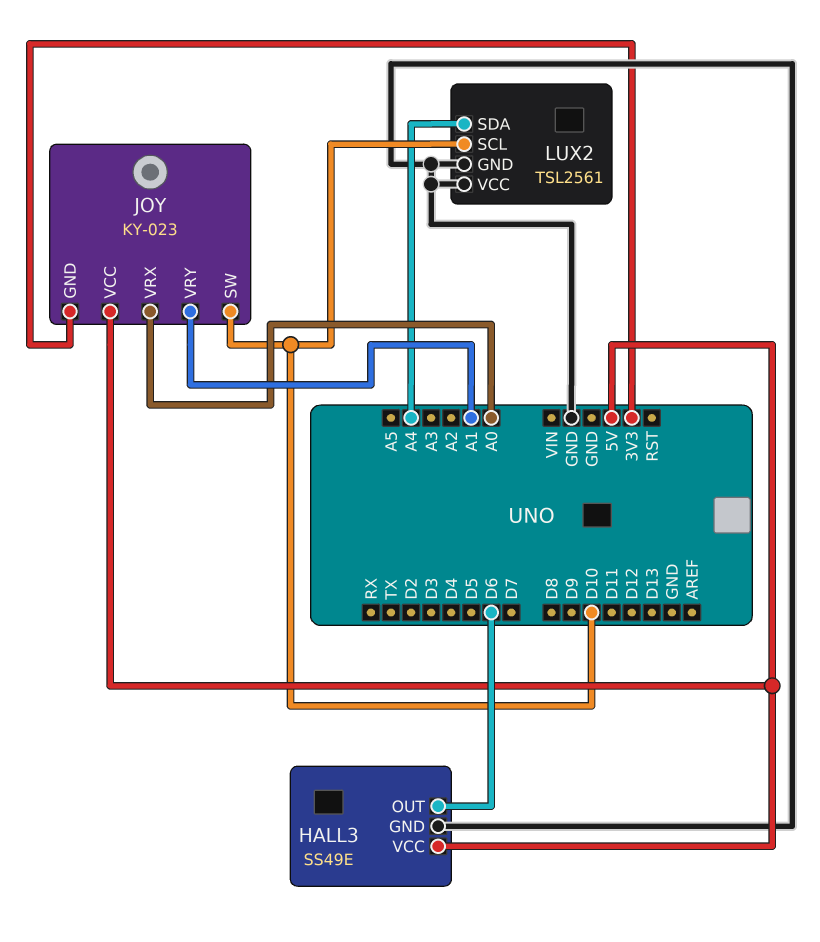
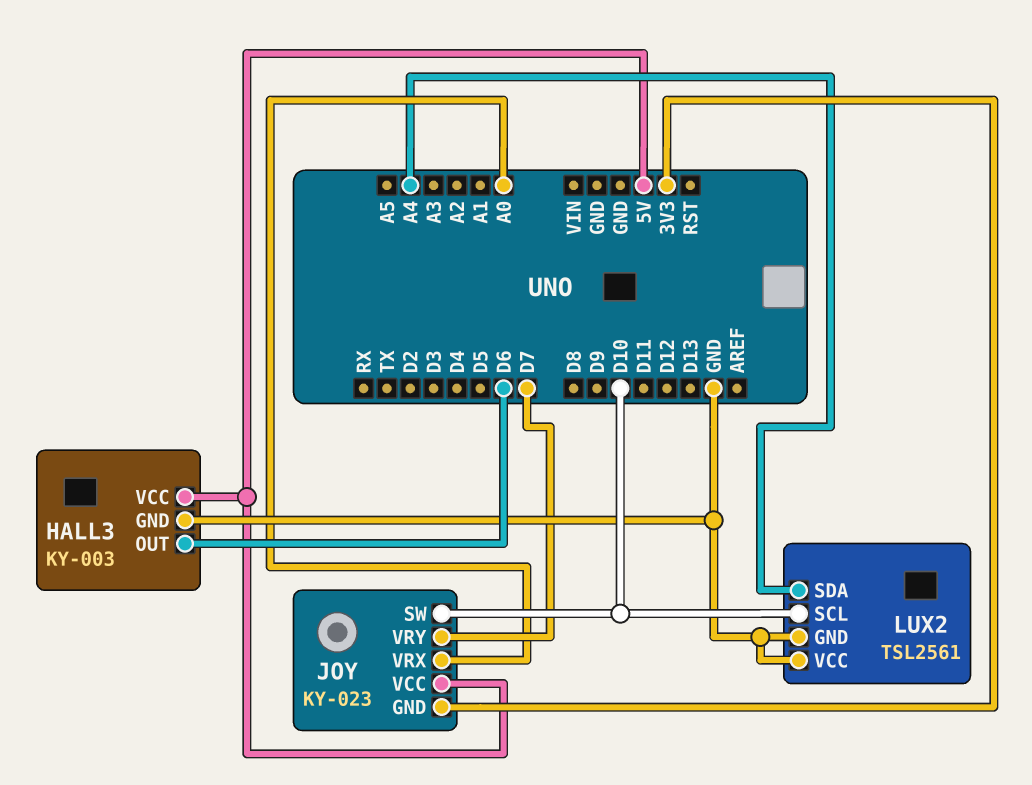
HALL3: SS49E -> KY-003
JOY pin VRY: A1 -> D7

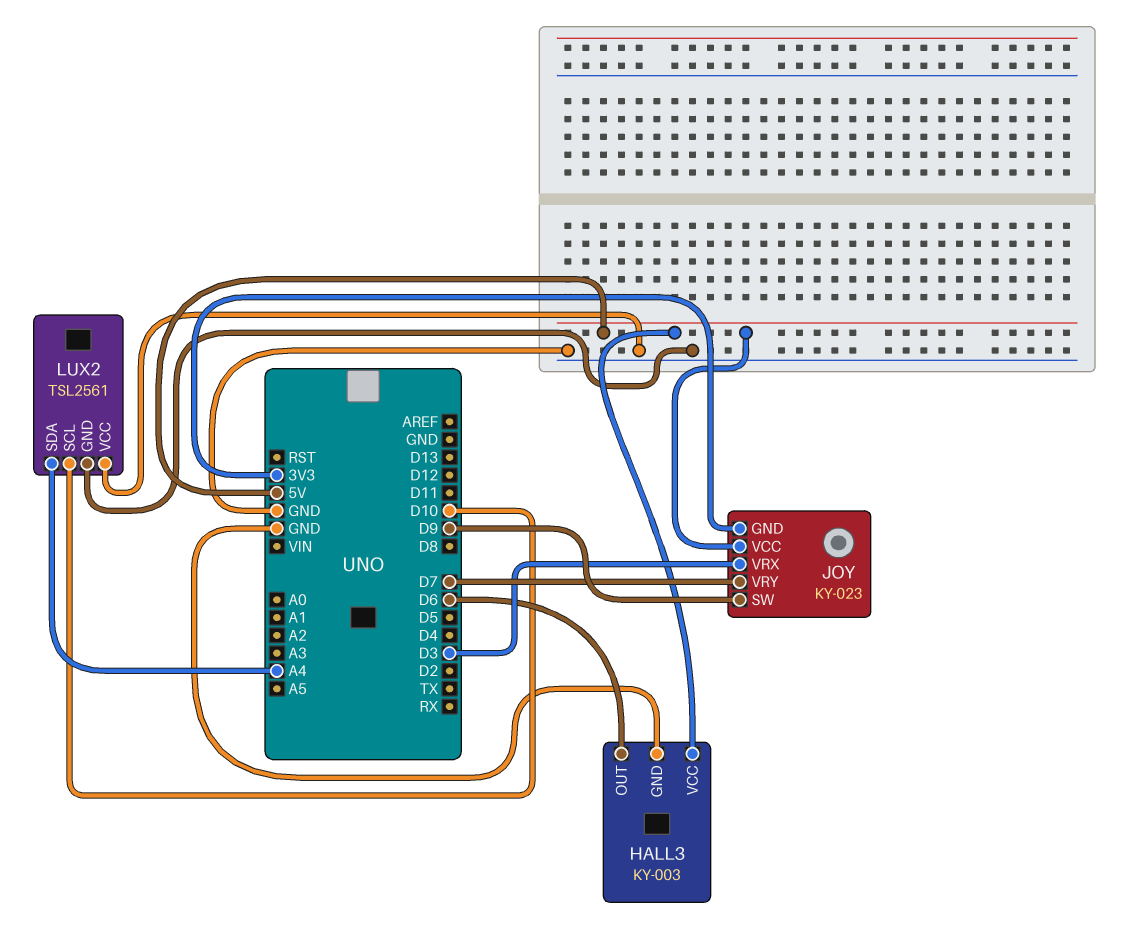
JOY pin SW: D10 -> D9
JOY pin VRX: A0 -> D3

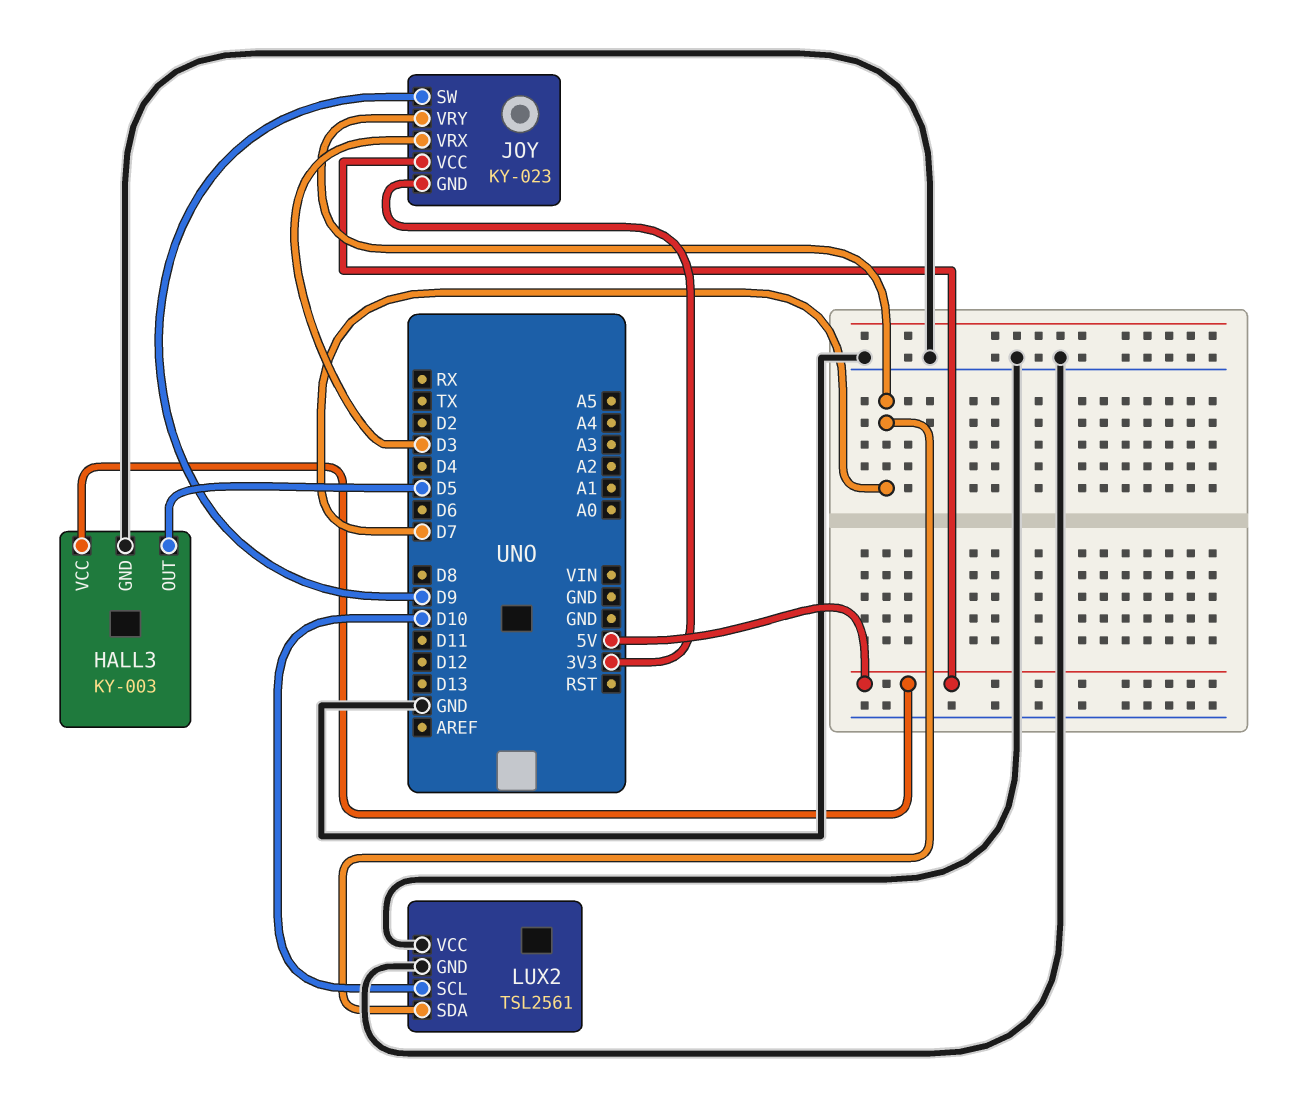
HALL3 pin OUT: D6 -> D5
LUX2 pin SDA: A4 -> D7

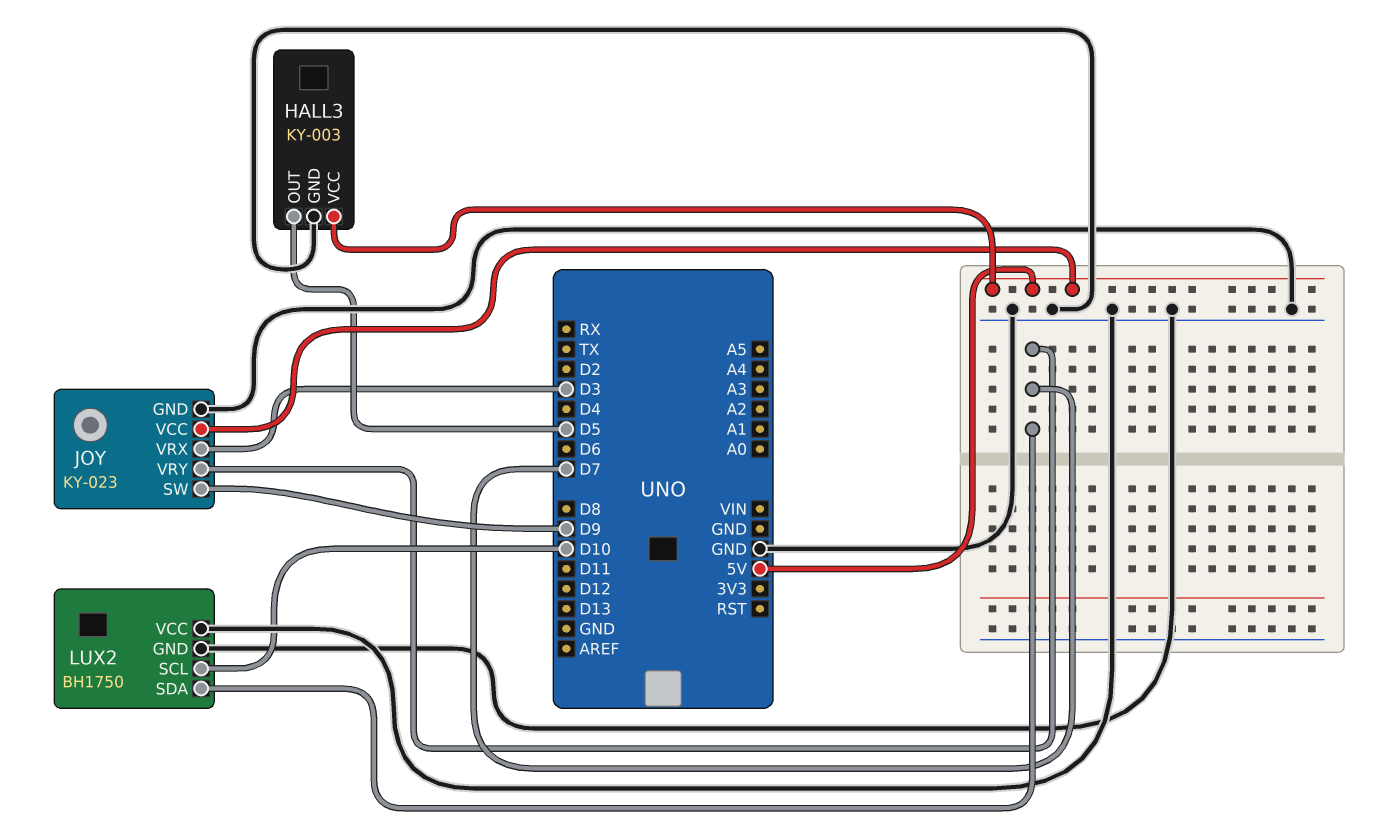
JOY pin GND: 3V3 -> GND
LUX2: TSL2561 -> BH1750

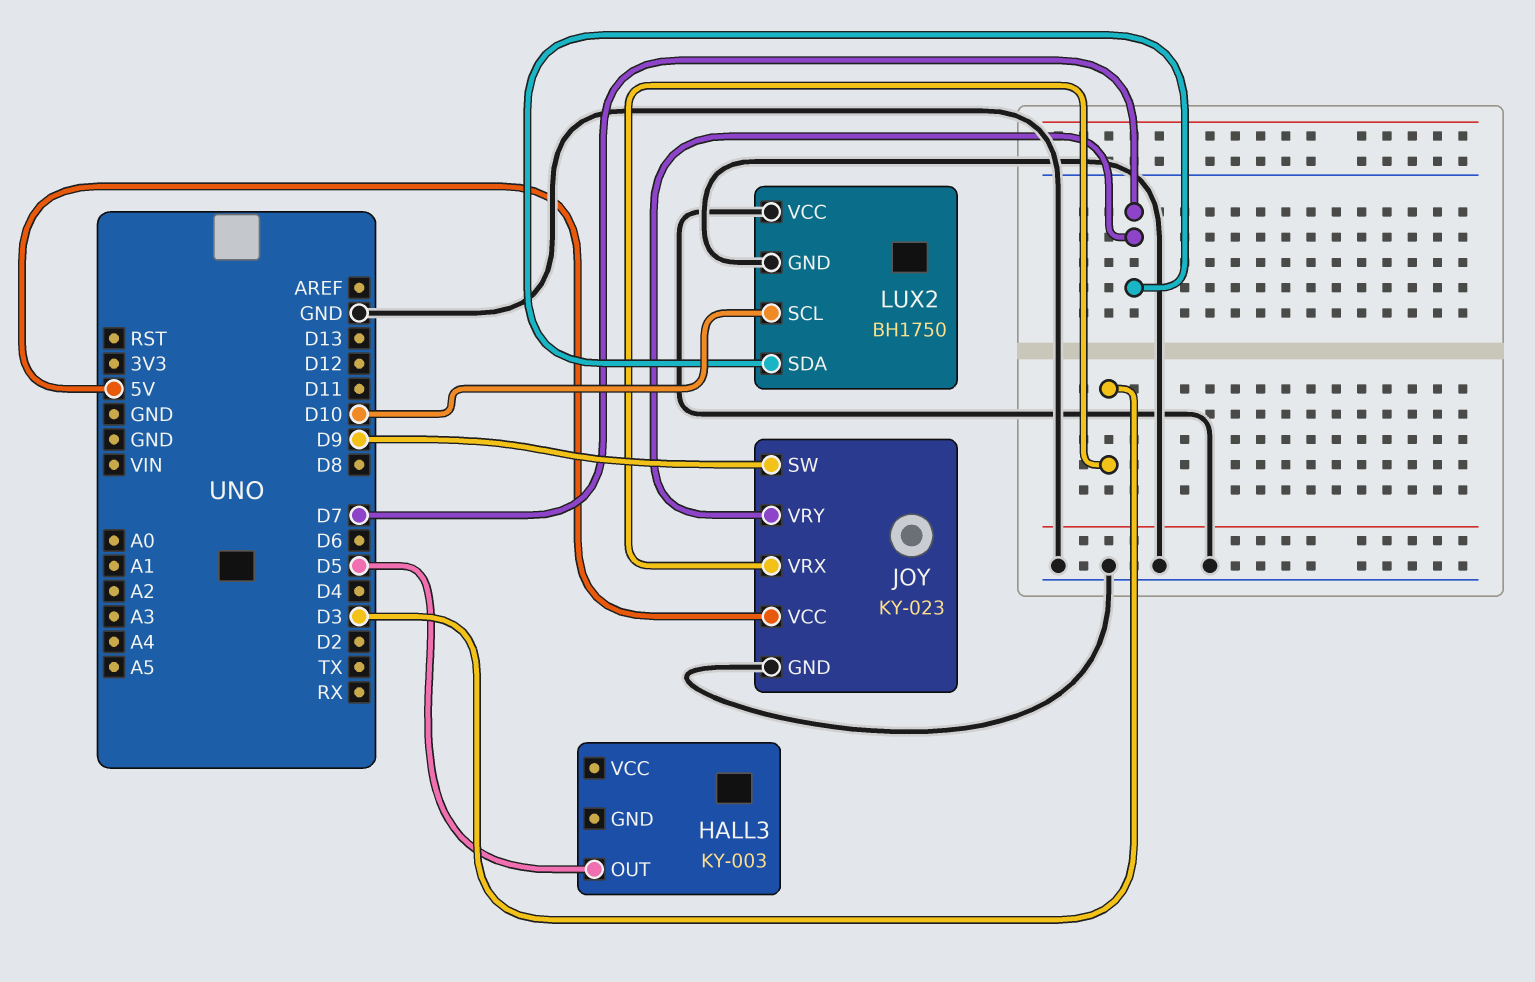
HALL3 pin GND: GND -> none
HALL3 pin VCC: 5V -> none

